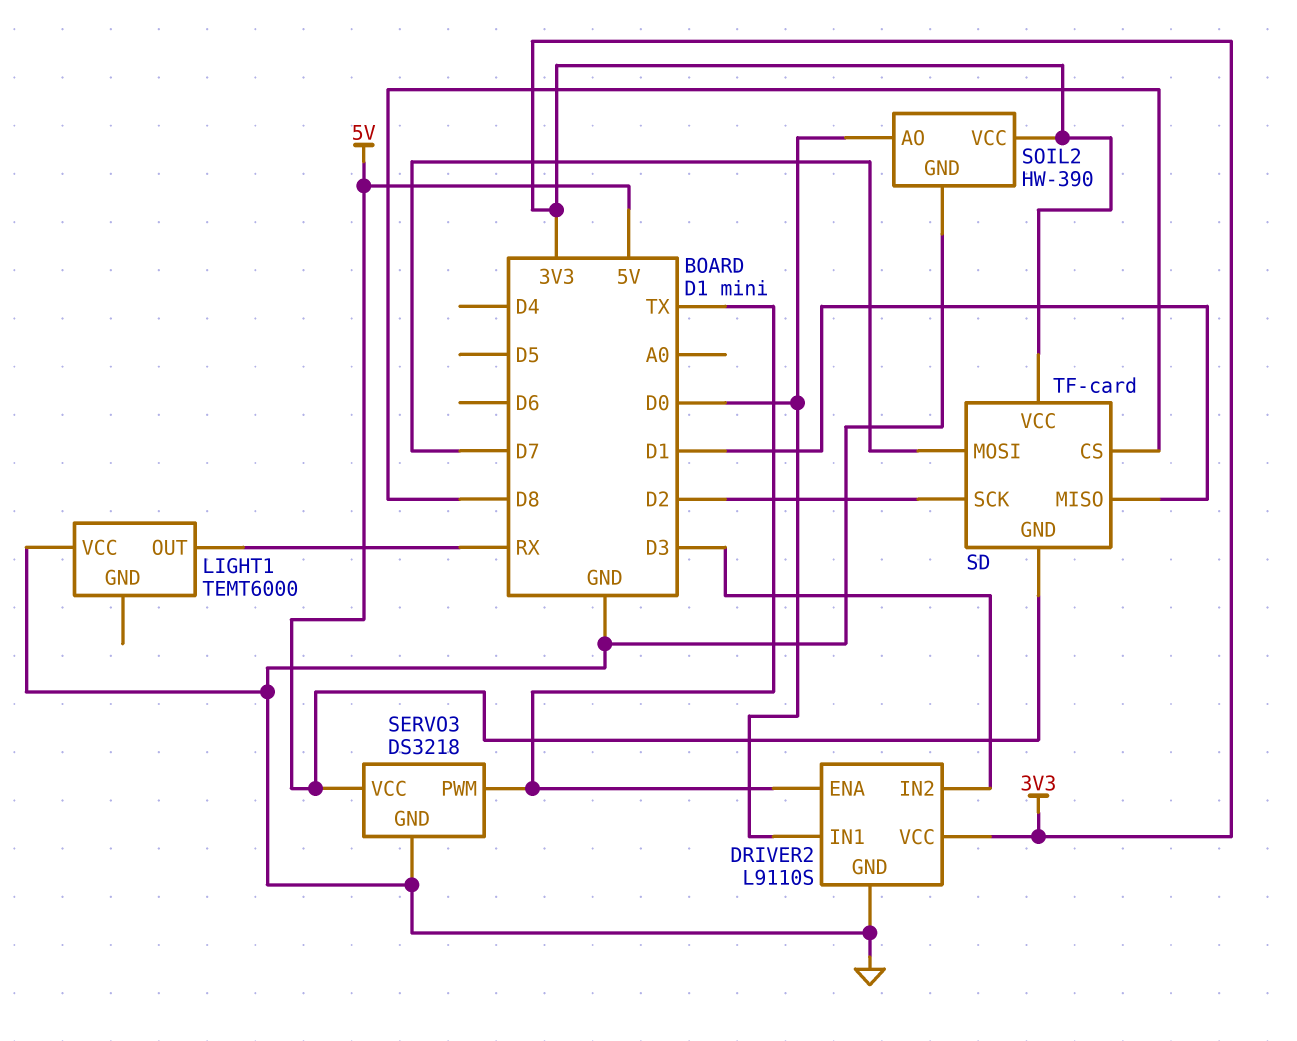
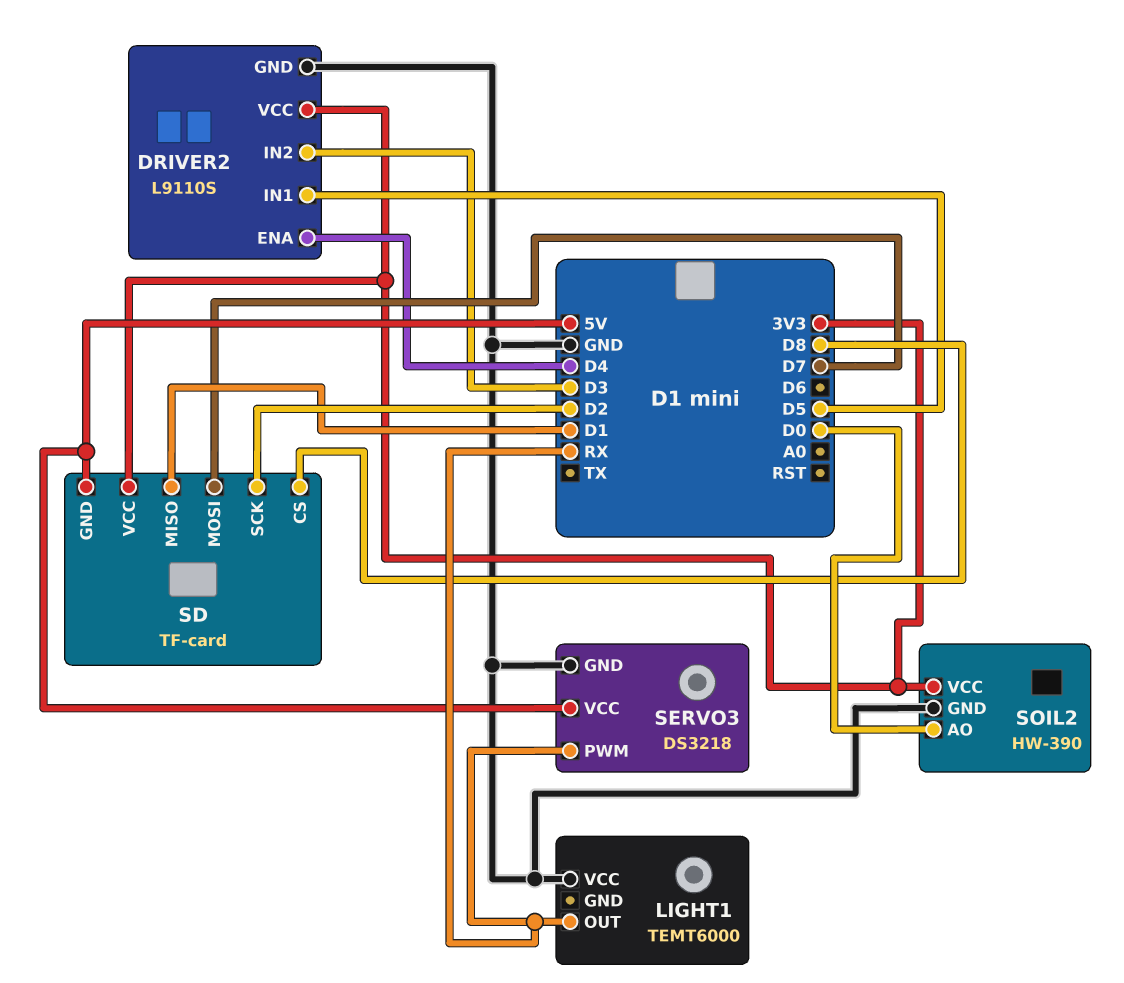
DRIVER2 pin ENA: TX -> D4
DRIVER2 pin IN1: D0 -> D5
SERVO3 pin PWM: TX -> RX

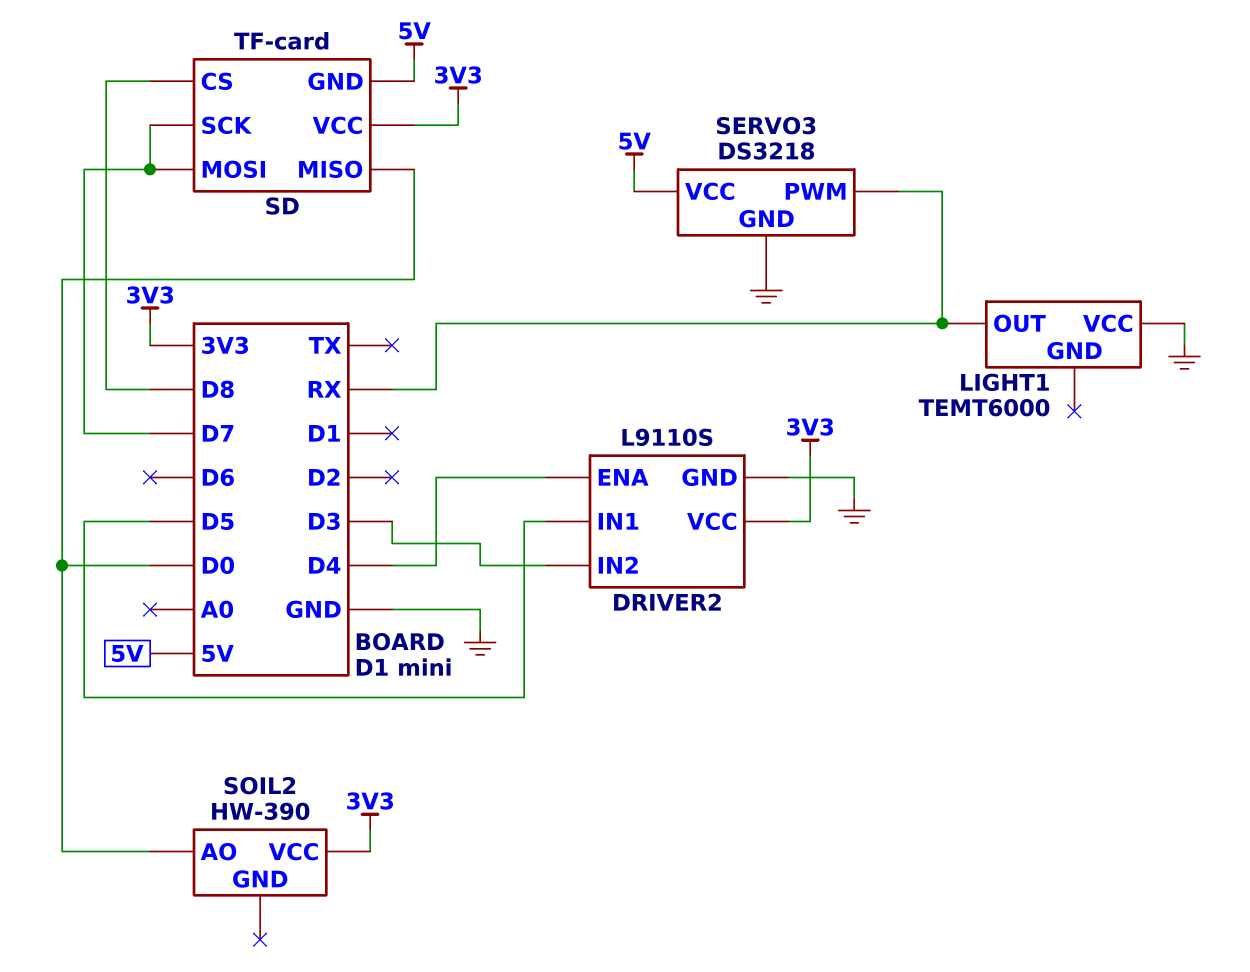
SD pin MISO: D1 -> D0
SD pin SCK: D2 -> D7
SOIL2 pin GND: GND -> none

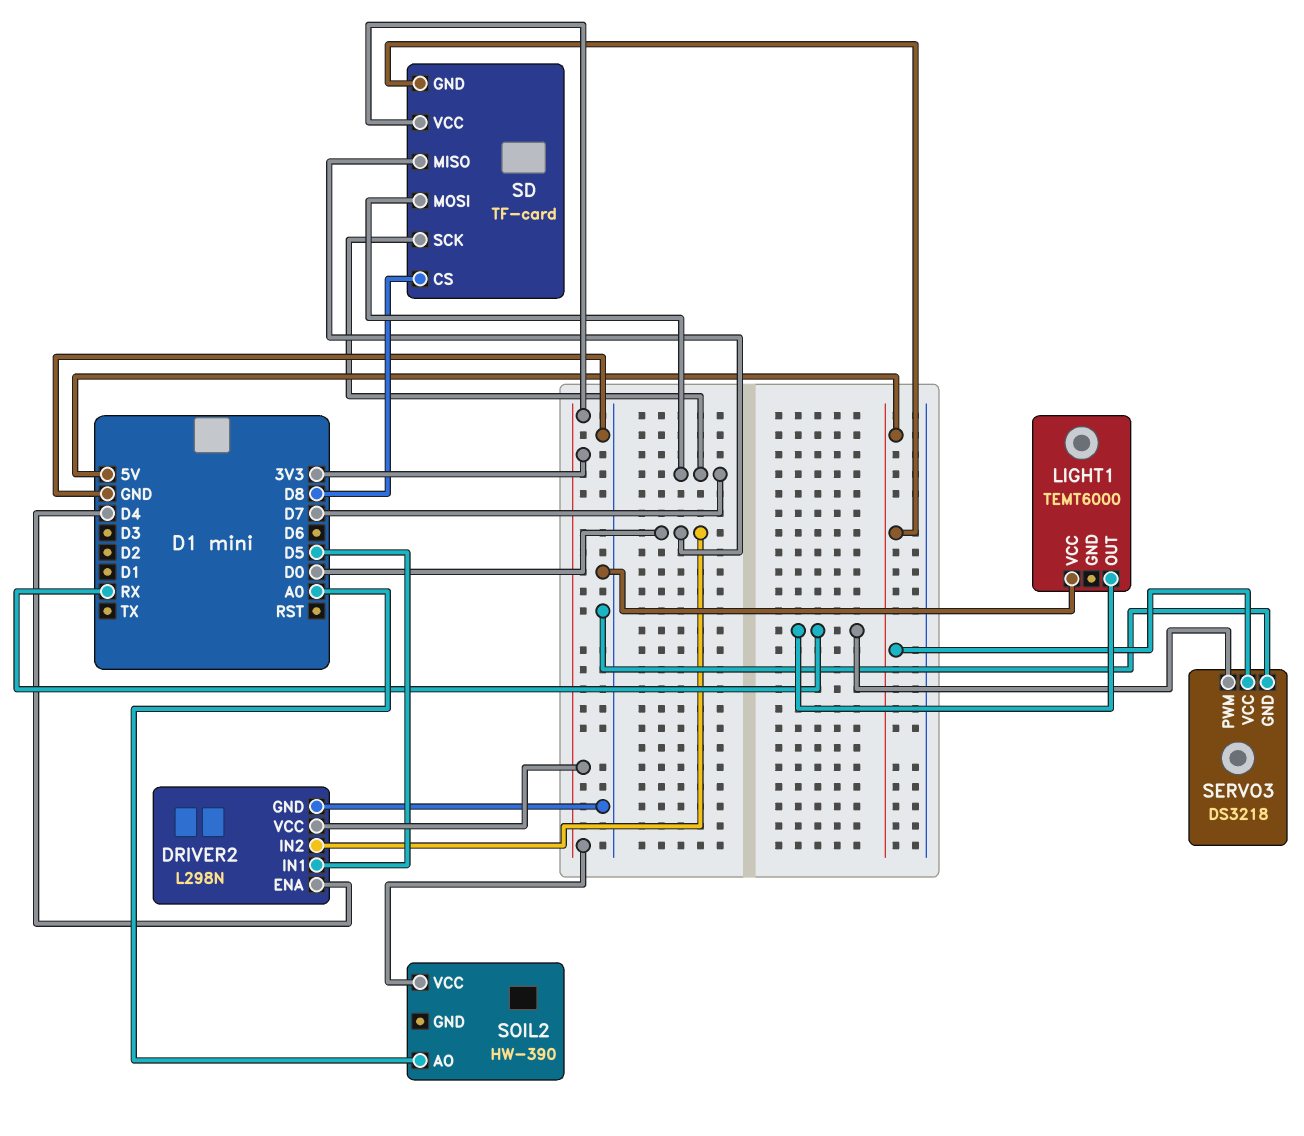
DRIVER2: L9110S -> L298N
DRIVER2 pin IN2: D3 -> D0
SOIL2 pin AO: D0 -> A0

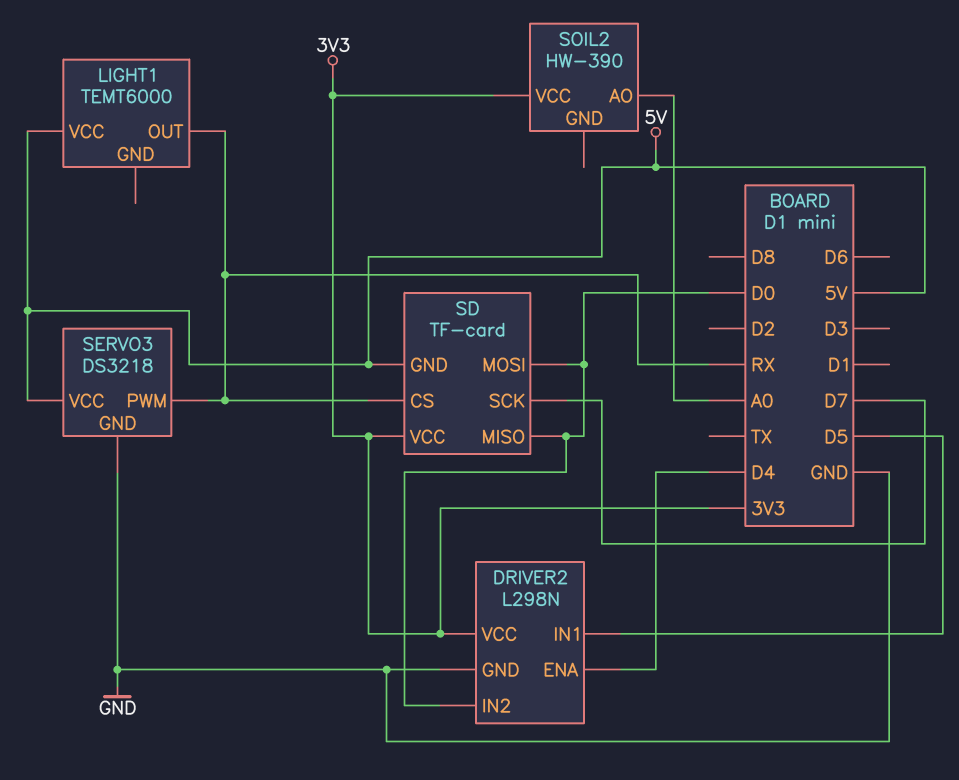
LIGHT1 pin VCC: GND -> 5V
SD pin CS: D8 -> RX
SD pin MOSI: D7 -> D0

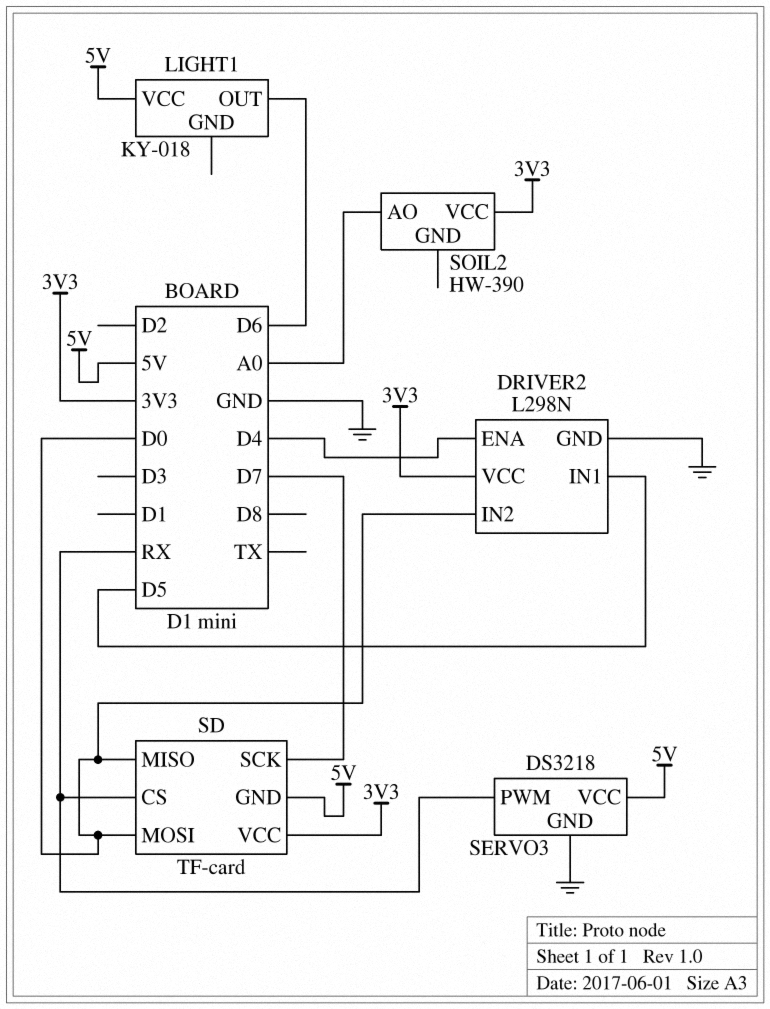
LIGHT1: TEMT6000 -> KY-018
LIGHT1 pin OUT: RX -> D6

